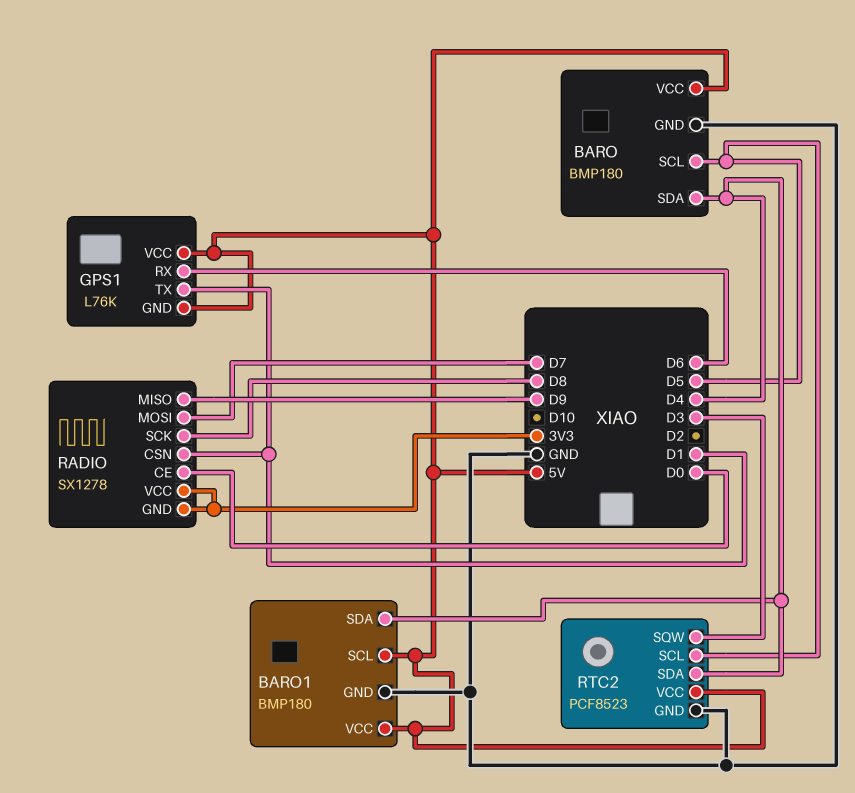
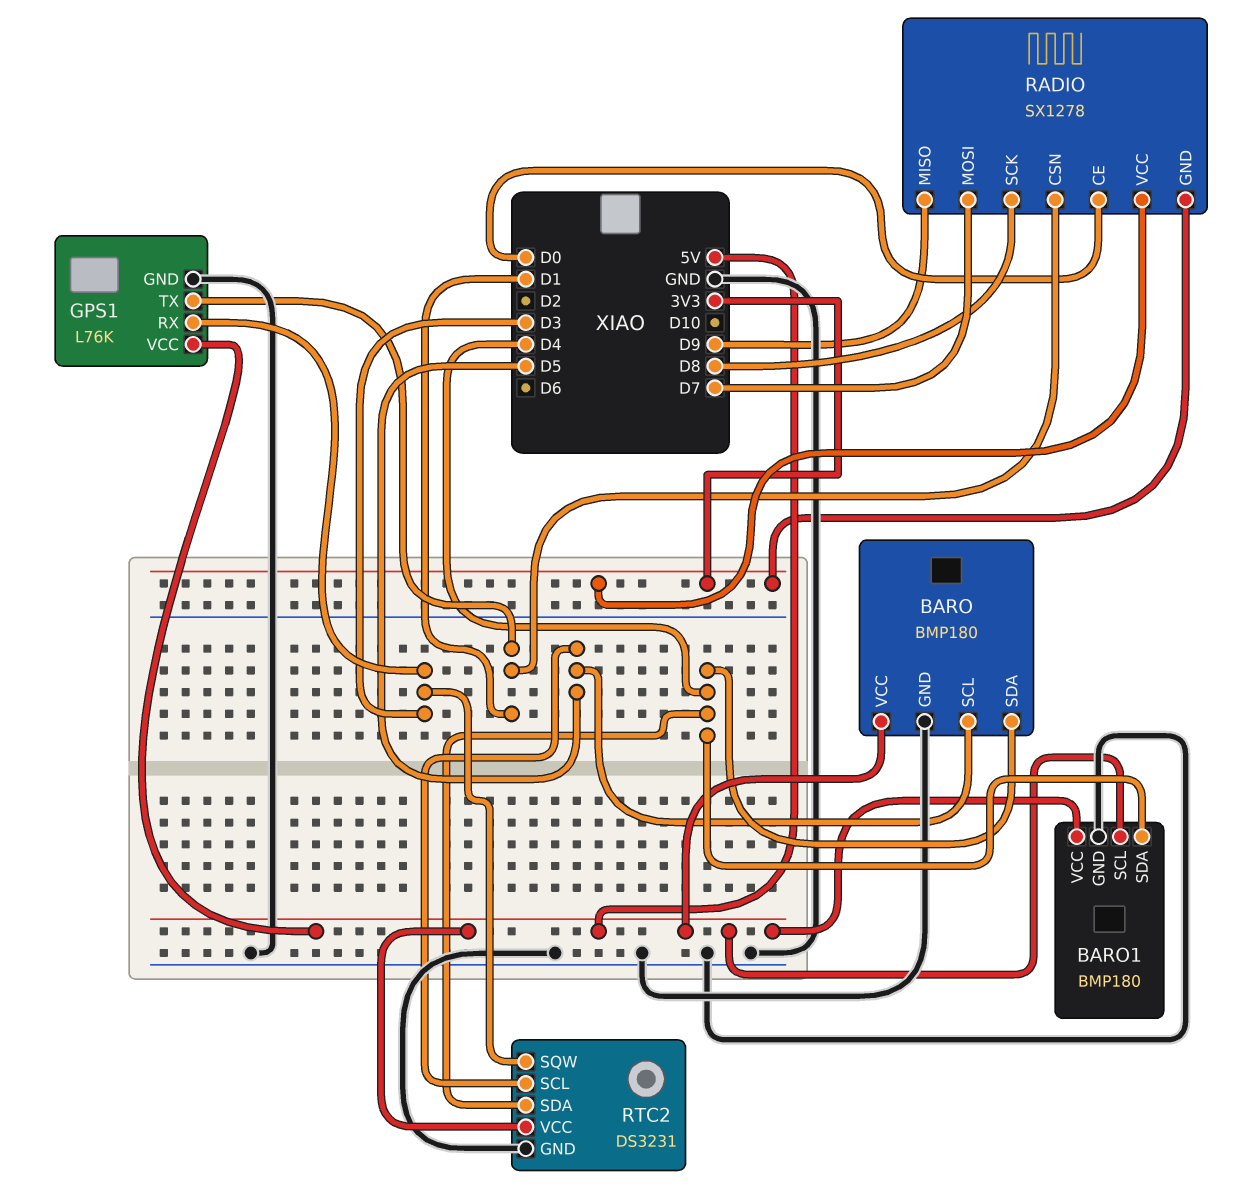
GPS1 pin GND: 5V -> GND
GPS1 pin RX: D6 -> D3
RTC2: PCF8523 -> DS3231

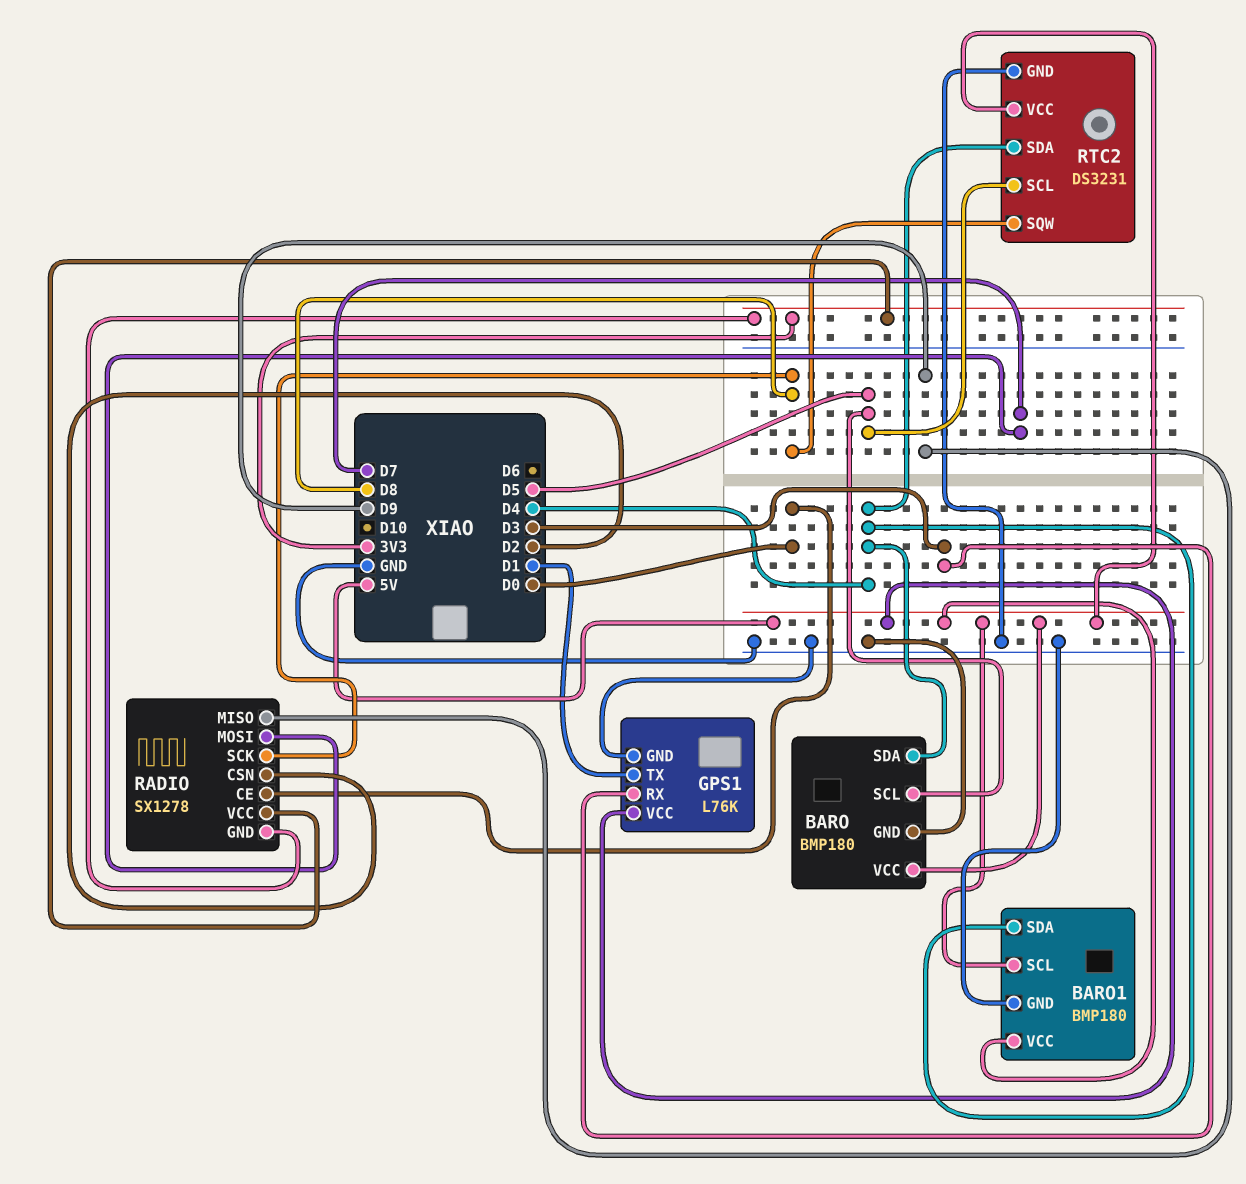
RADIO pin CSN: D1 -> D2
RTC2 pin SQW: D3 -> D8

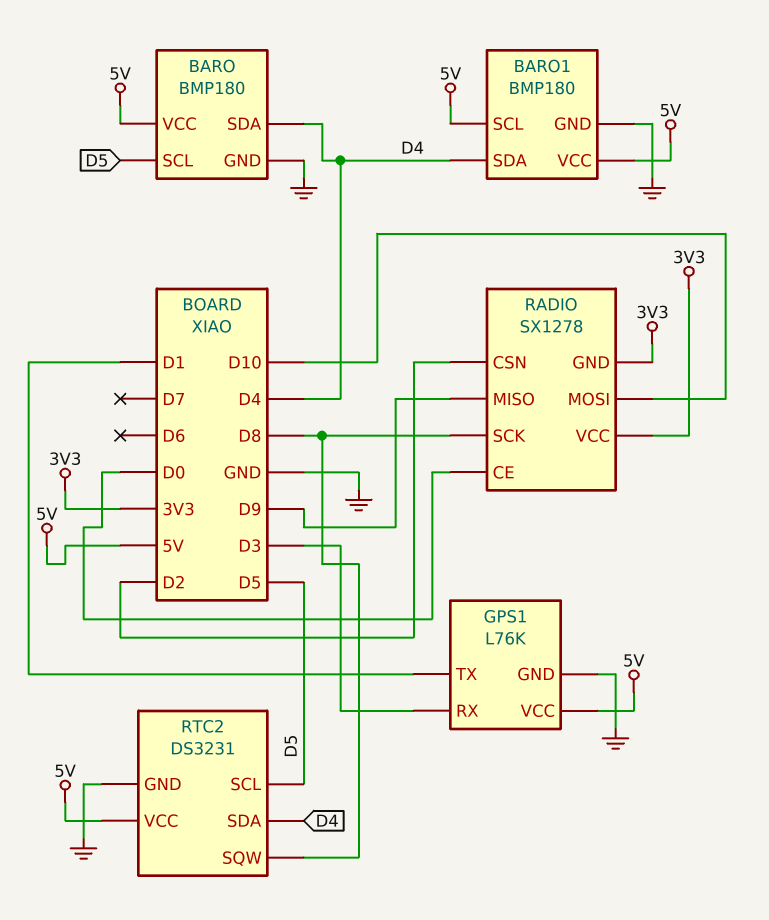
RADIO pin MOSI: D7 -> D10

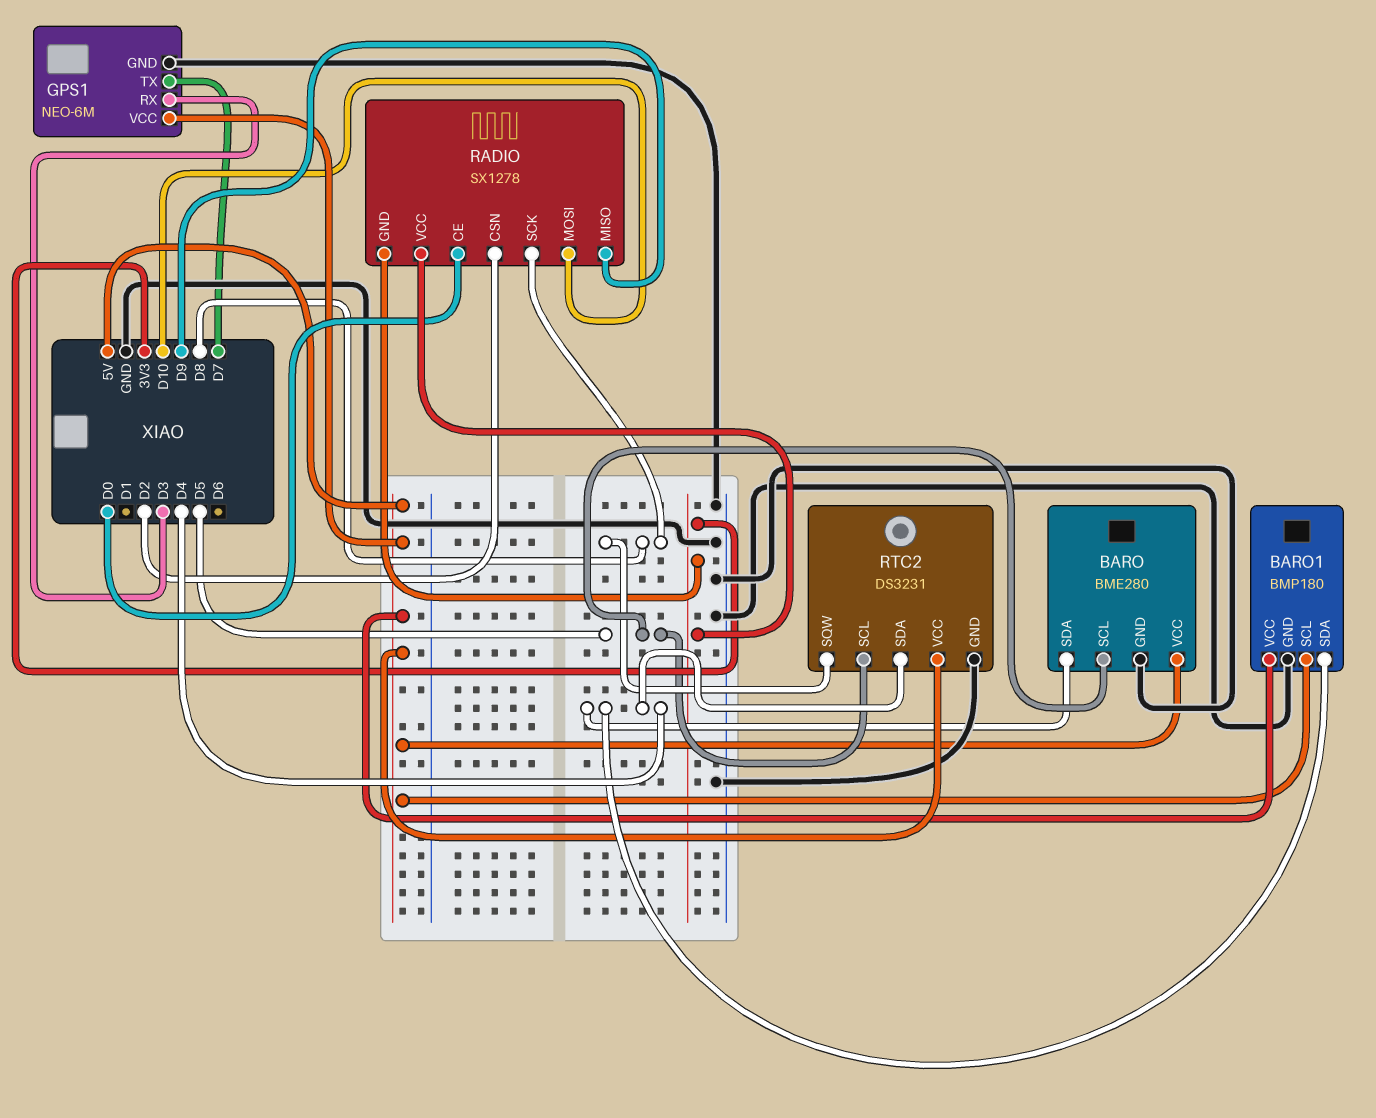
BARO: BMP180 -> BME280
GPS1: L76K -> NEO-6M
GPS1 pin TX: D1 -> D7

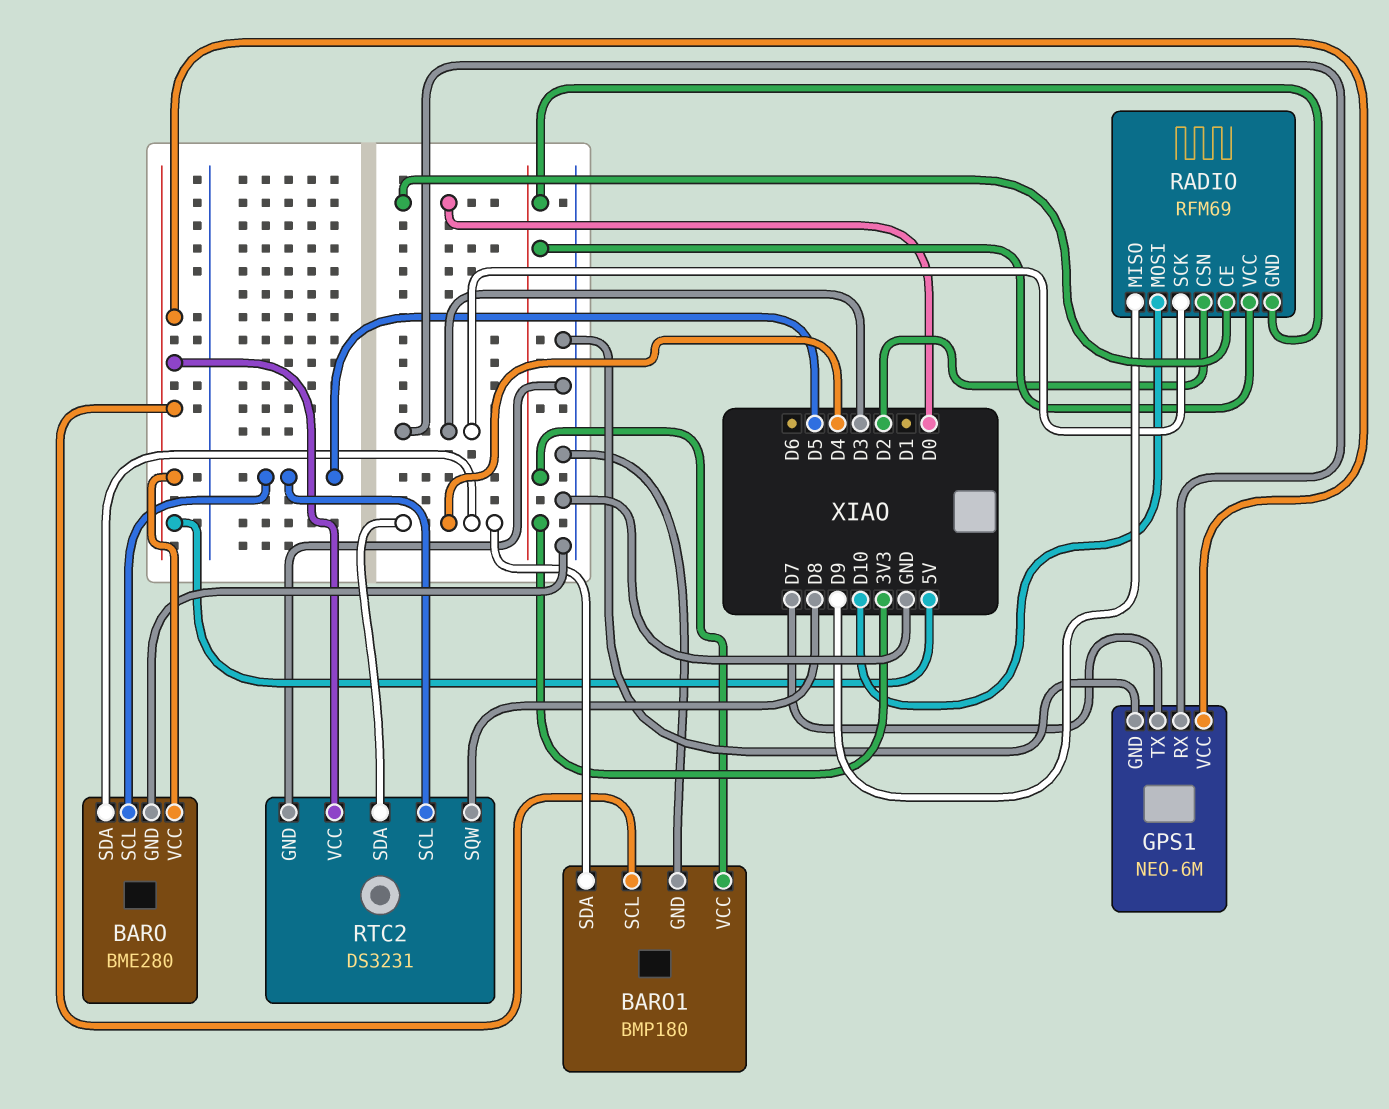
BARO1 pin VCC: 5V -> 3V3
RADIO: SX1278 -> RFM69
RADIO pin SCK: D8 -> D3

